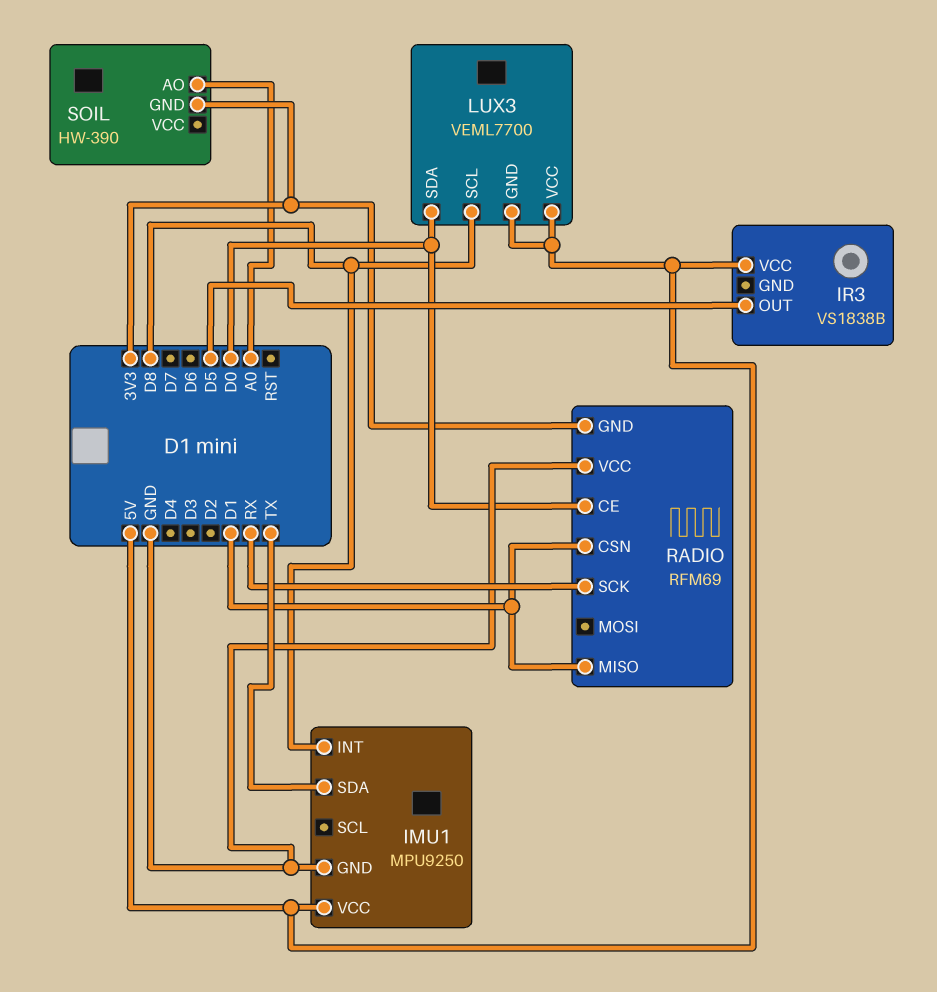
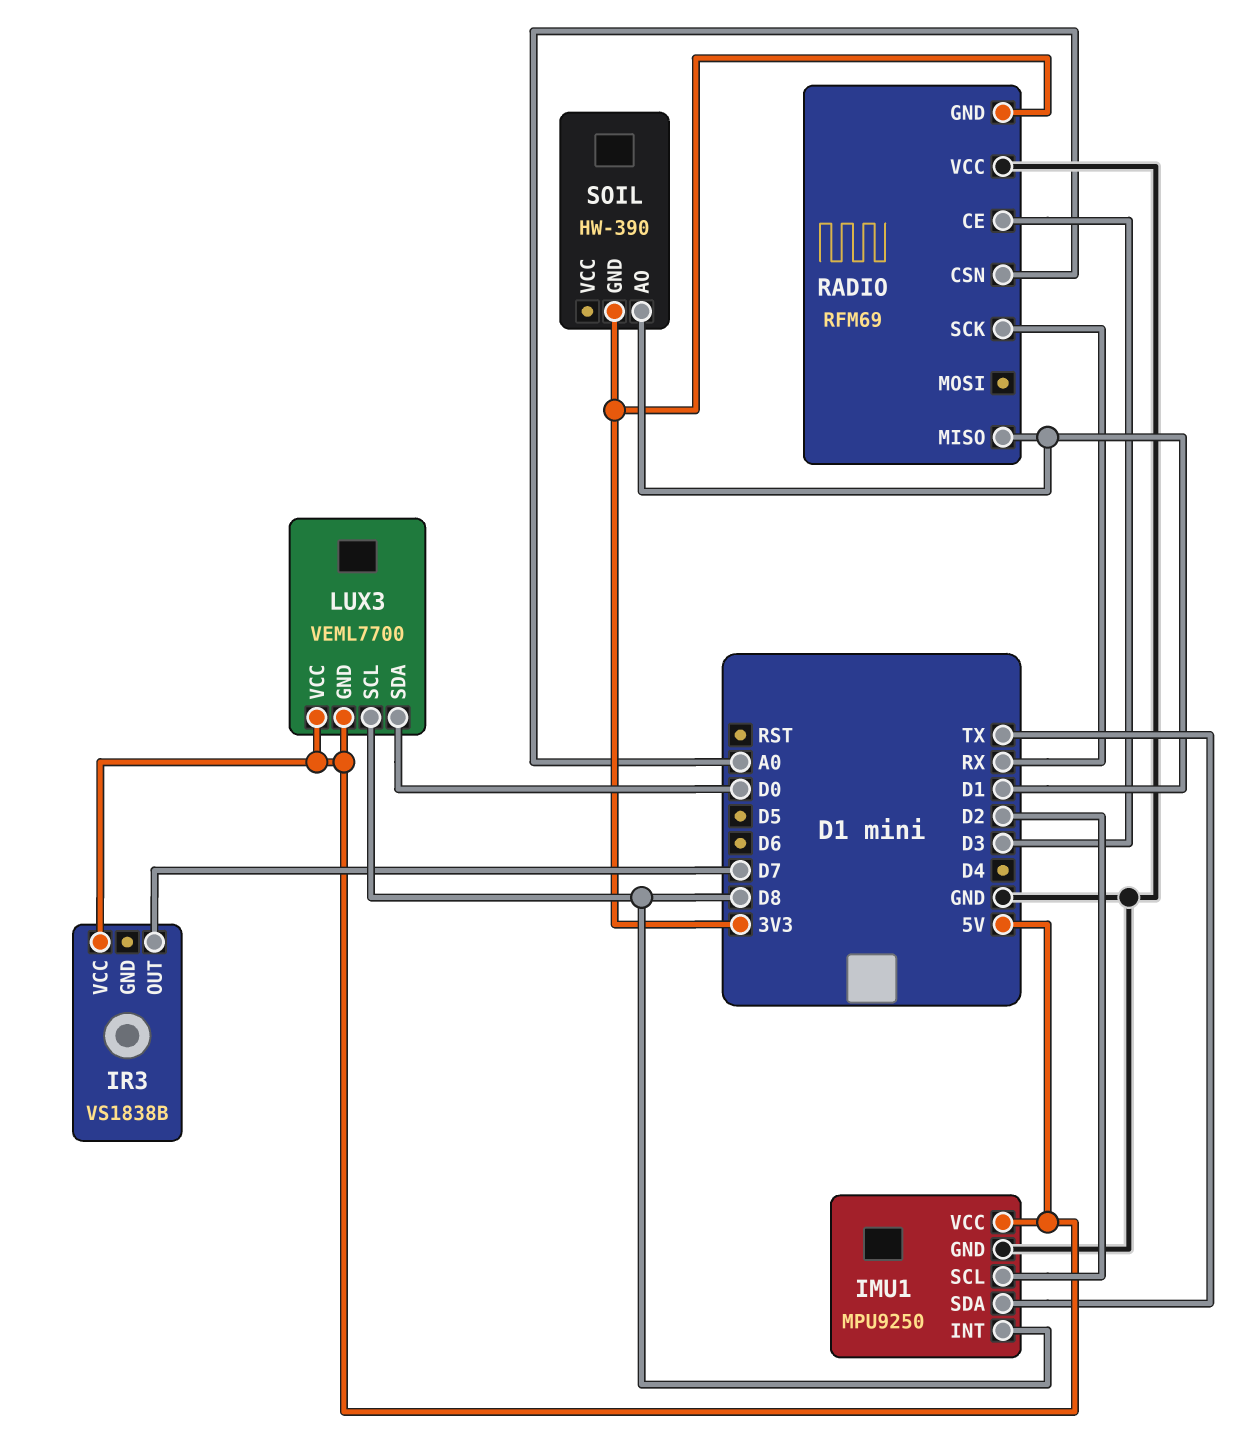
IMU1 pin SCL: none -> D2
IR3 pin OUT: D5 -> D7
RADIO pin CE: D0 -> D3
RADIO pin CSN: D1 -> A0
SOIL pin AO: A0 -> D1

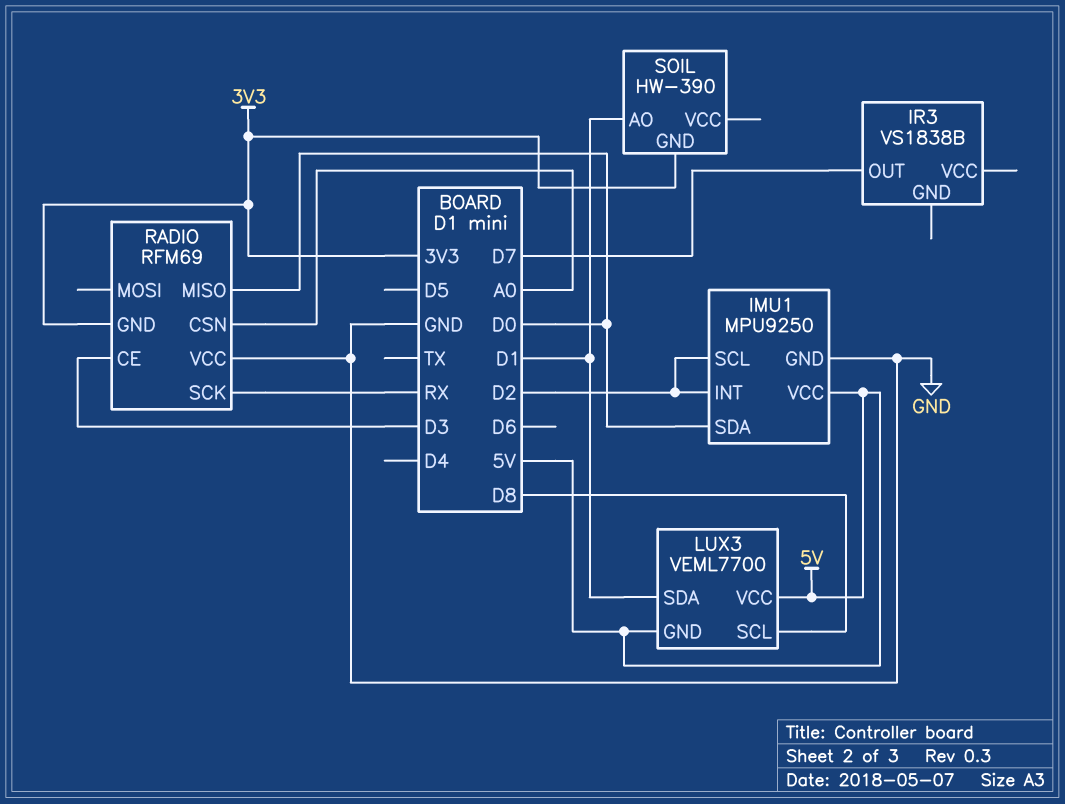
IMU1 pin INT: D8 -> D2
IMU1 pin SDA: TX -> D0
IR3 pin VCC: 5V -> none
LUX3 pin SDA: D0 -> D1
RADIO pin MISO: D1 -> D0

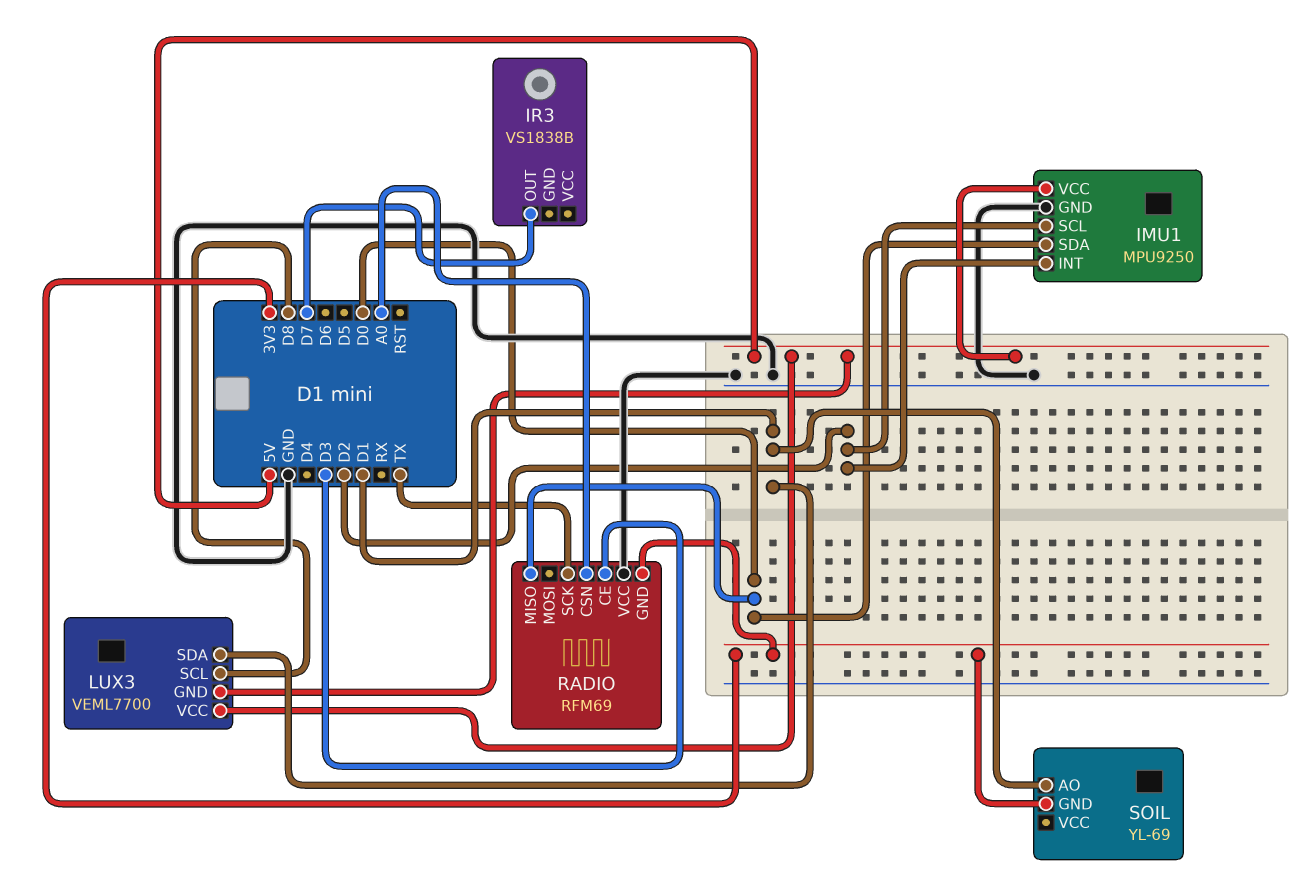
RADIO pin SCK: RX -> TX
SOIL: HW-390 -> YL-69

